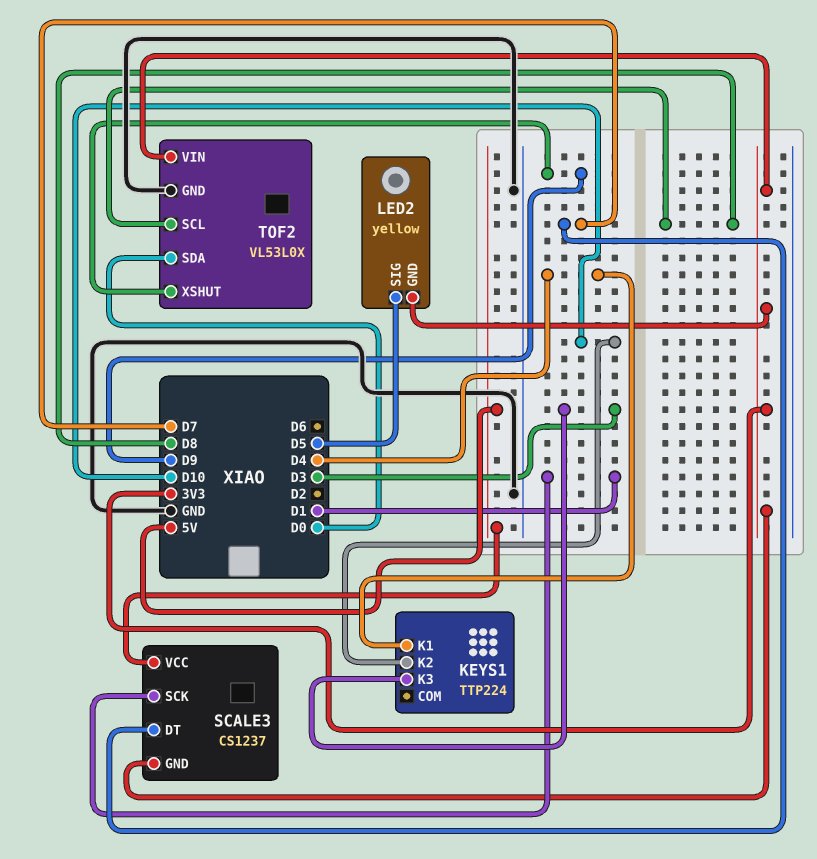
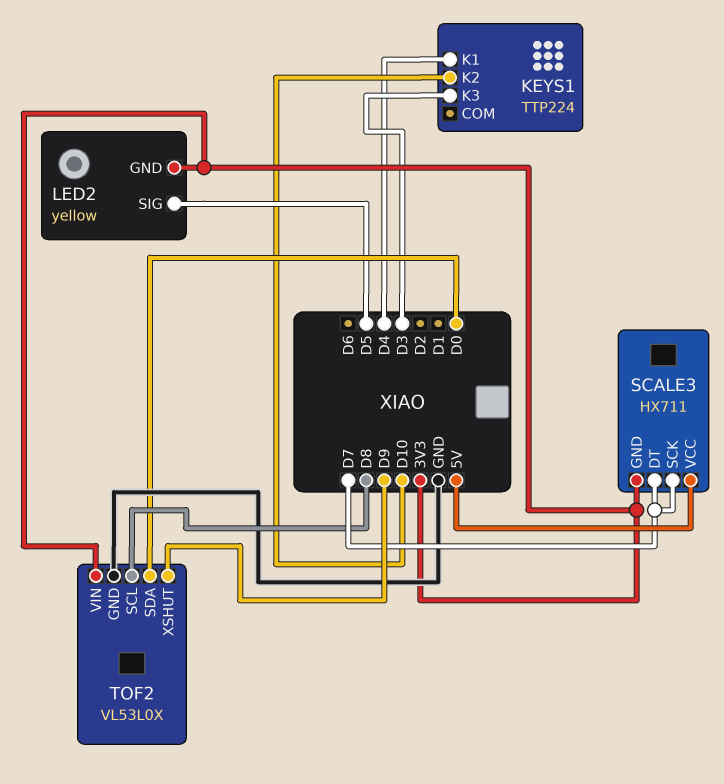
SCALE3: CS1237 -> HX711
SCALE3 pin SCK: D1 -> D7

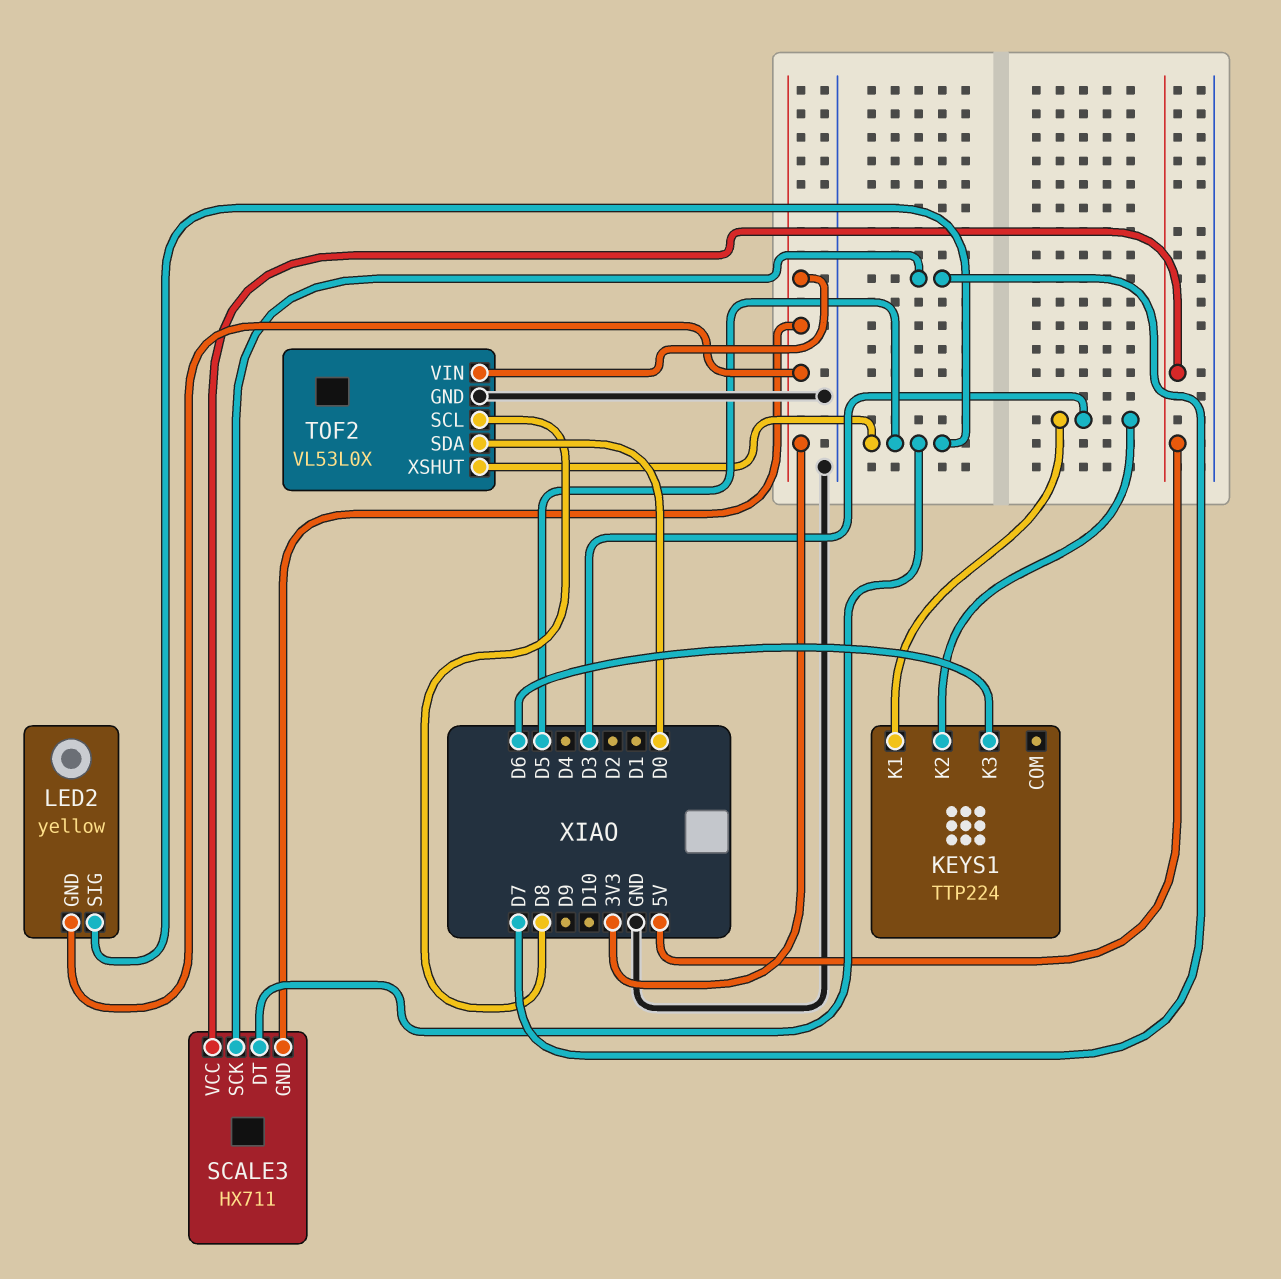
KEYS1 pin K1: D4 -> D3
KEYS1 pin K2: D10 -> D3
KEYS1 pin K3: D3 -> D6
SCALE3 pin DT: D7 -> D5
TOF2 pin XSHUT: D9 -> D5

